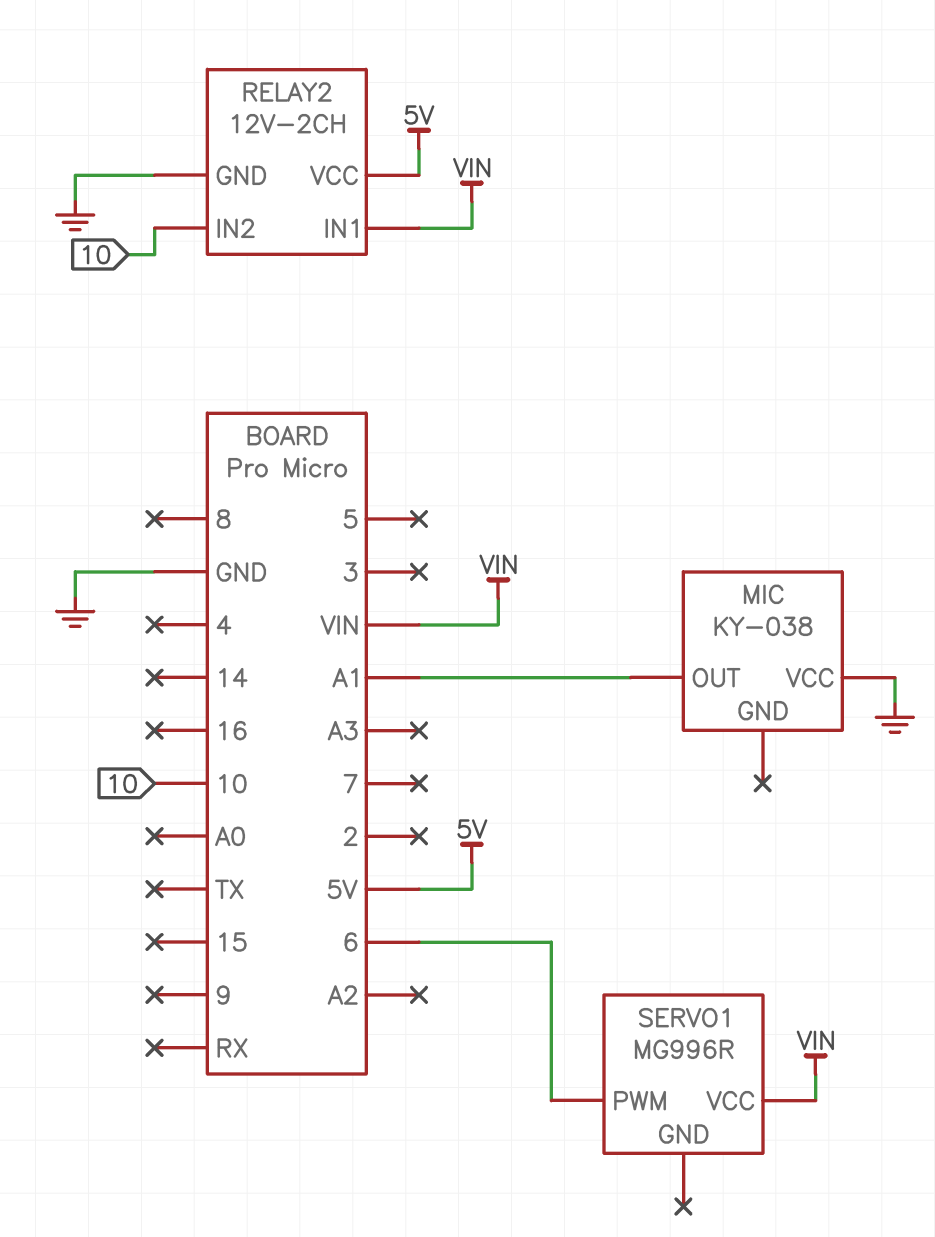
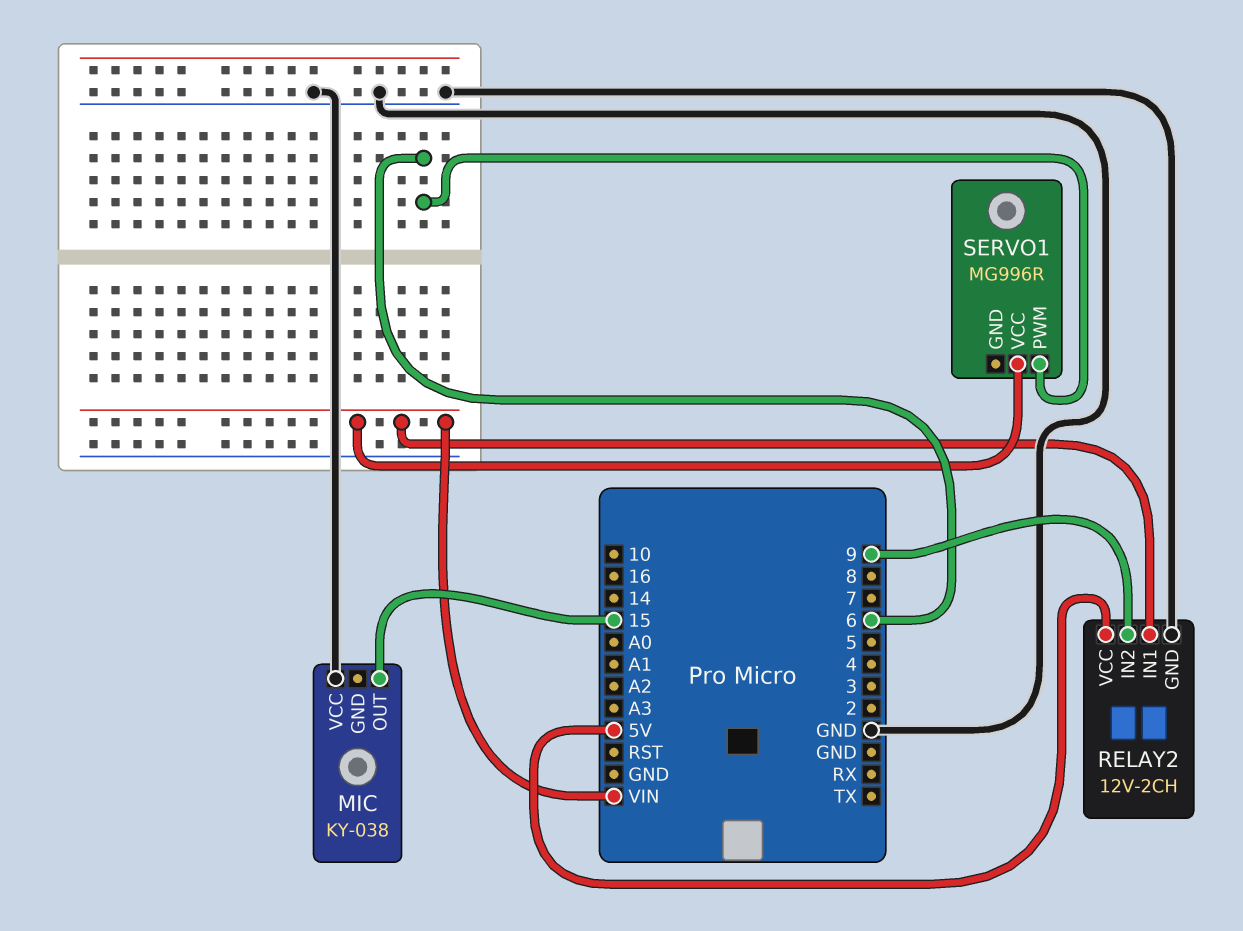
MIC pin OUT: A1 -> 15
RELAY2 pin IN2: 10 -> 9

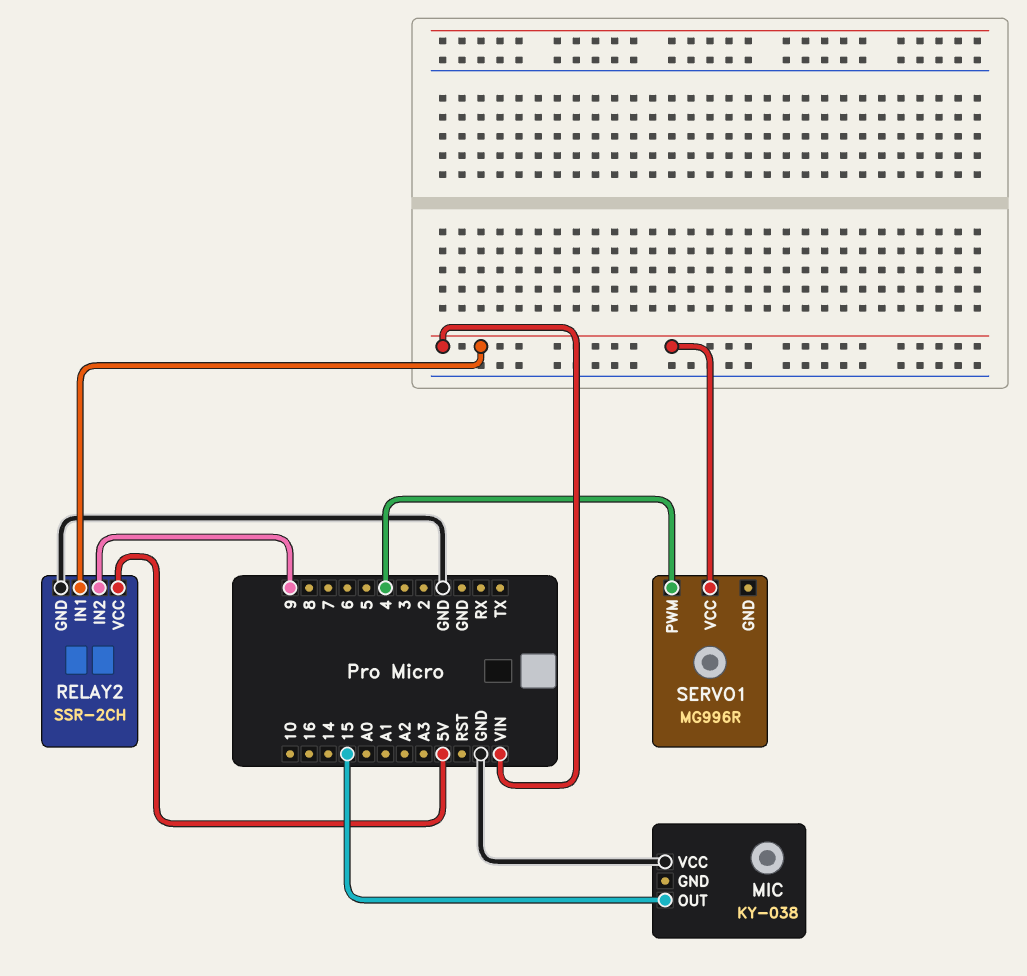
RELAY2: 12V-2CH -> SSR-2CH
SERVO1 pin PWM: 6 -> 4

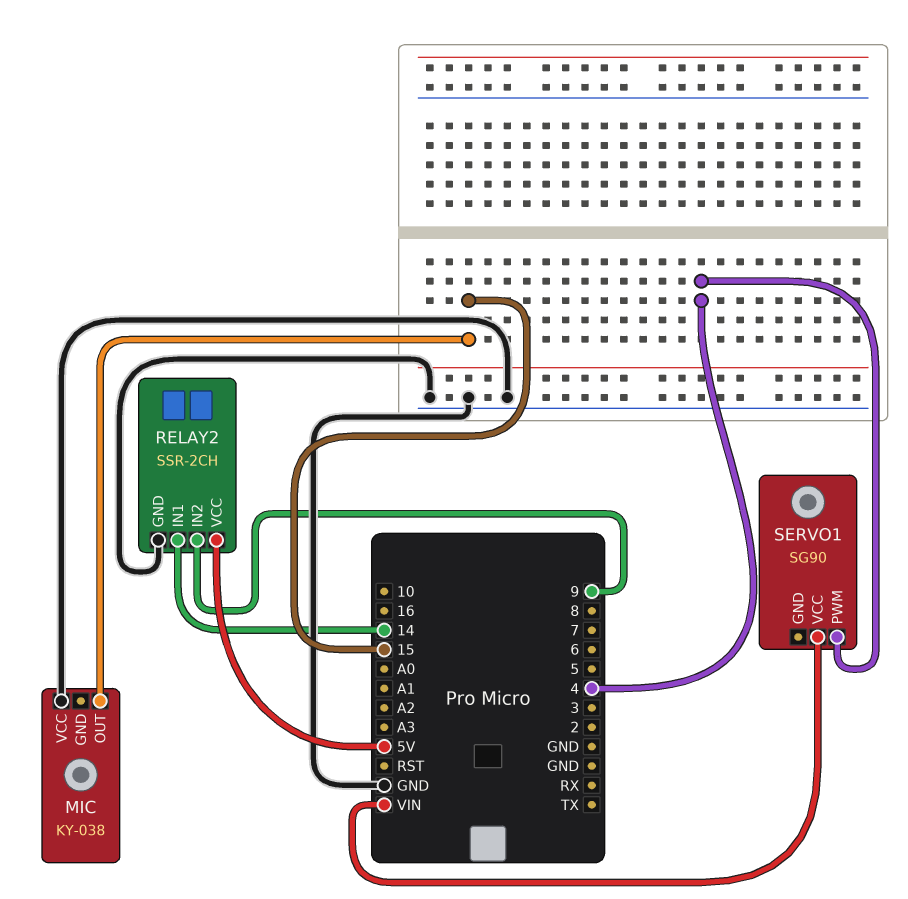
RELAY2 pin IN1: VIN -> 14
SERVO1: MG996R -> SG90

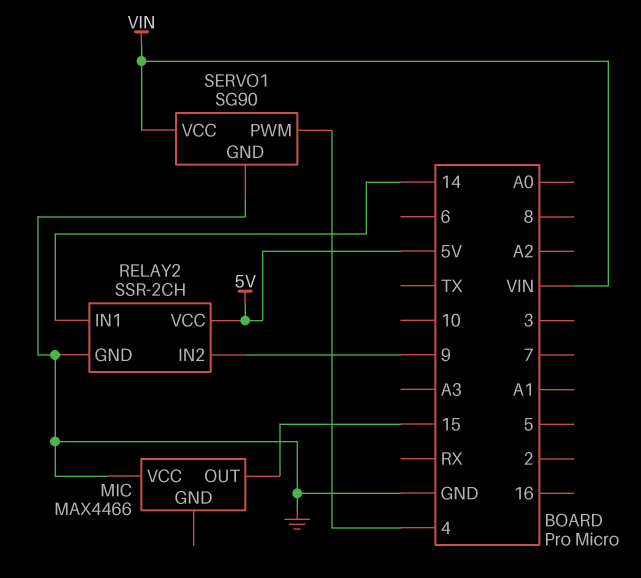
MIC: KY-038 -> MAX4466
SERVO1 pin GND: none -> GND

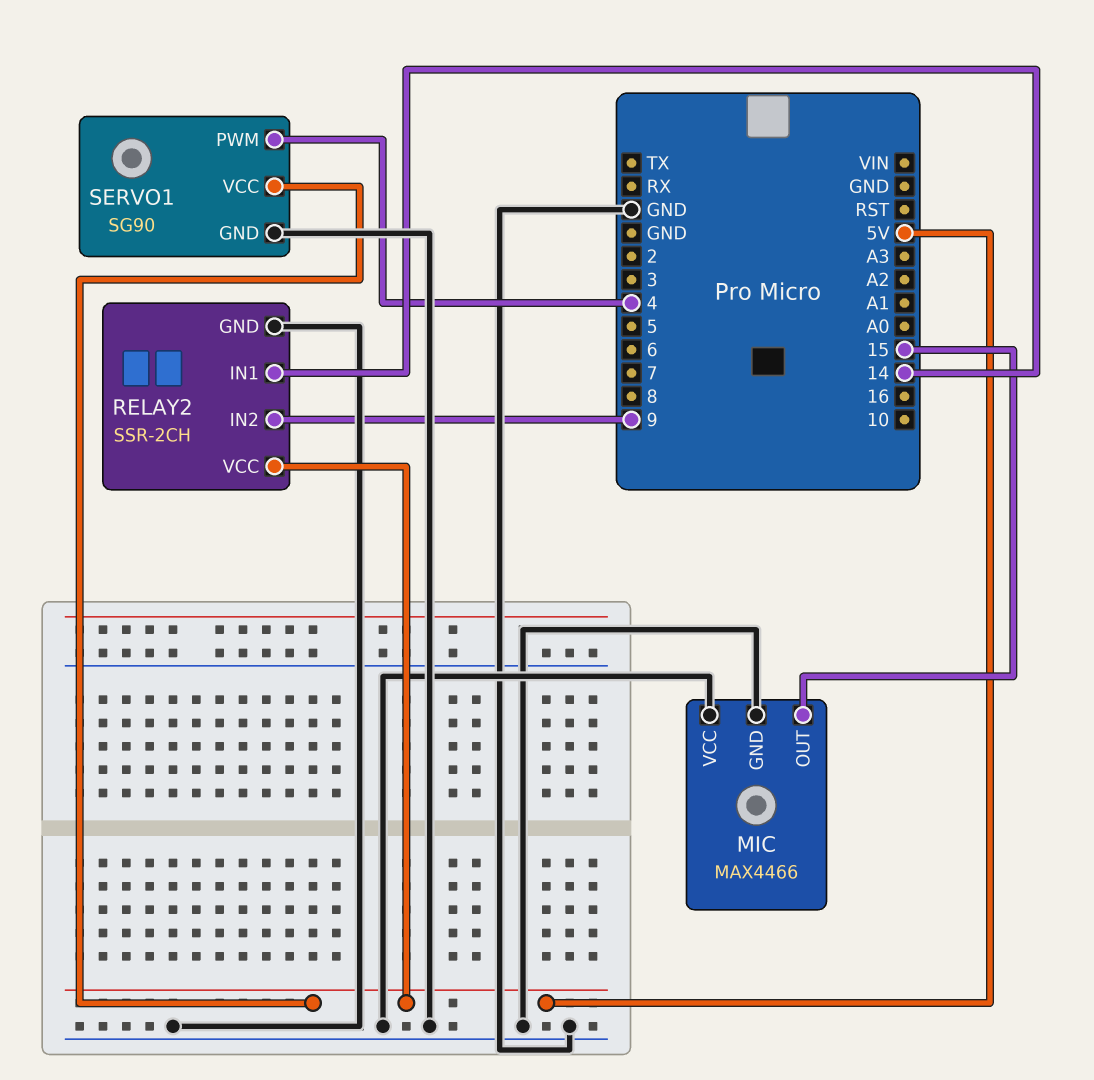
MIC pin GND: none -> GND
SERVO1 pin VCC: VIN -> 5V

